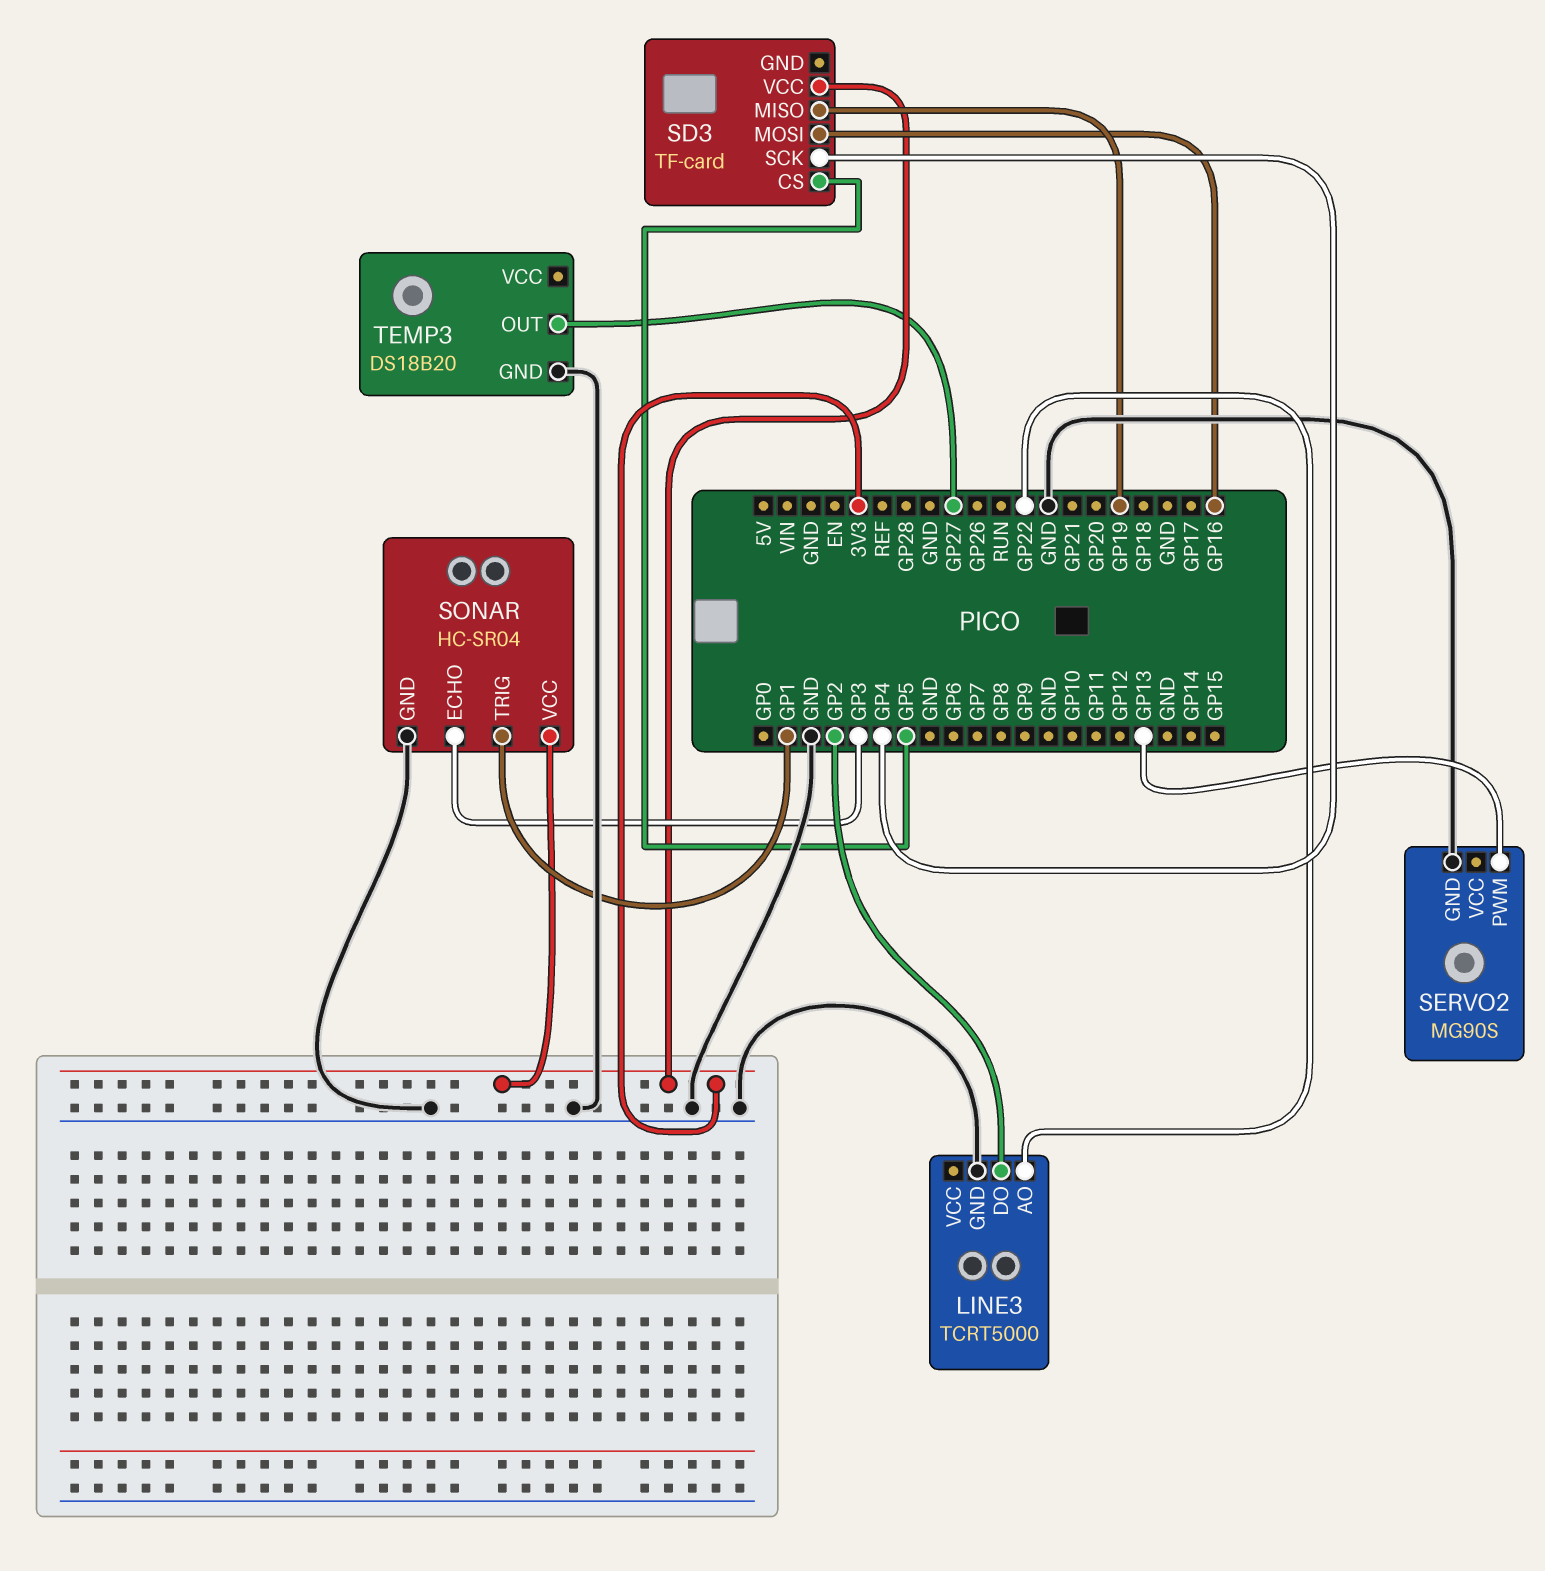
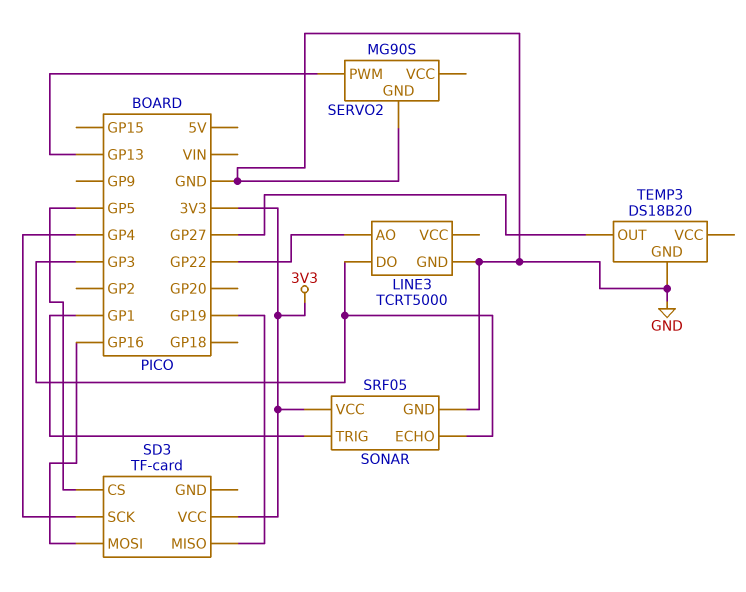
LINE3 pin DO: GP2 -> GP3
SONAR: HC-SR04 -> SRF05

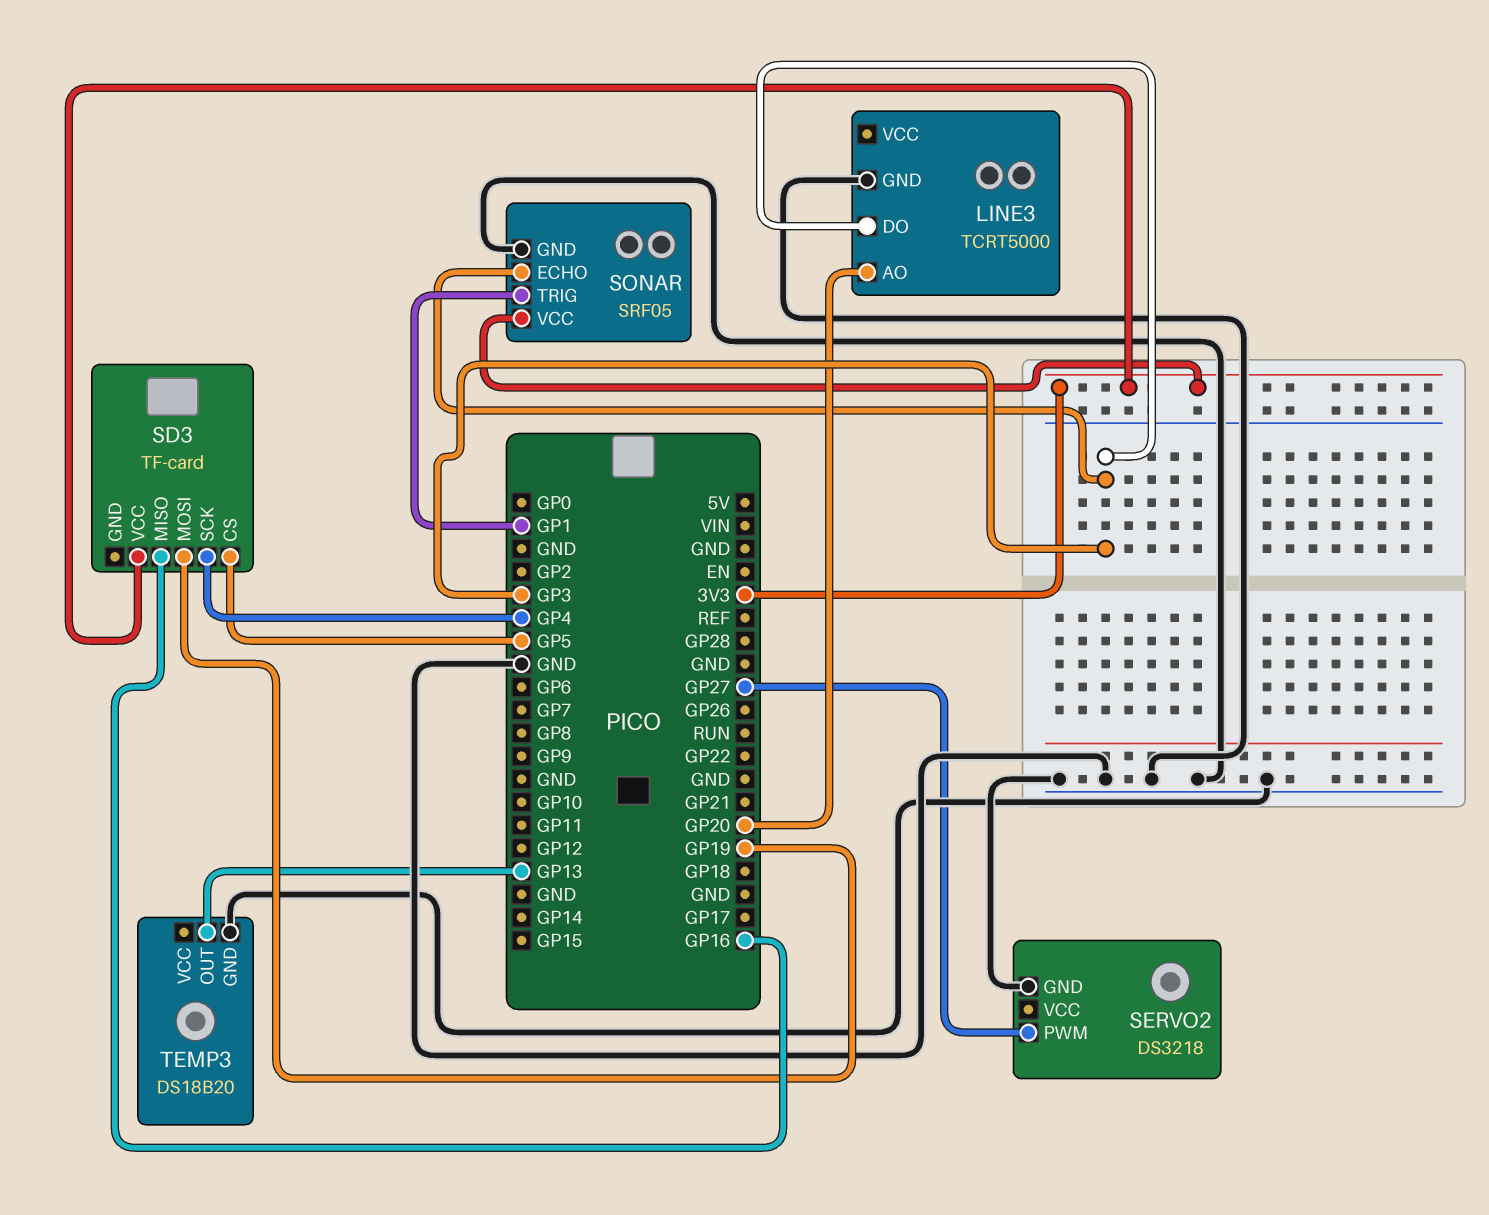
LINE3 pin AO: GP22 -> GP20
SD3 pin MISO: GP19 -> GP16
SD3 pin MOSI: GP16 -> GP19
SERVO2: MG90S -> DS3218
SERVO2 pin PWM: GP13 -> GP27
TEMP3 pin OUT: GP27 -> GP13

